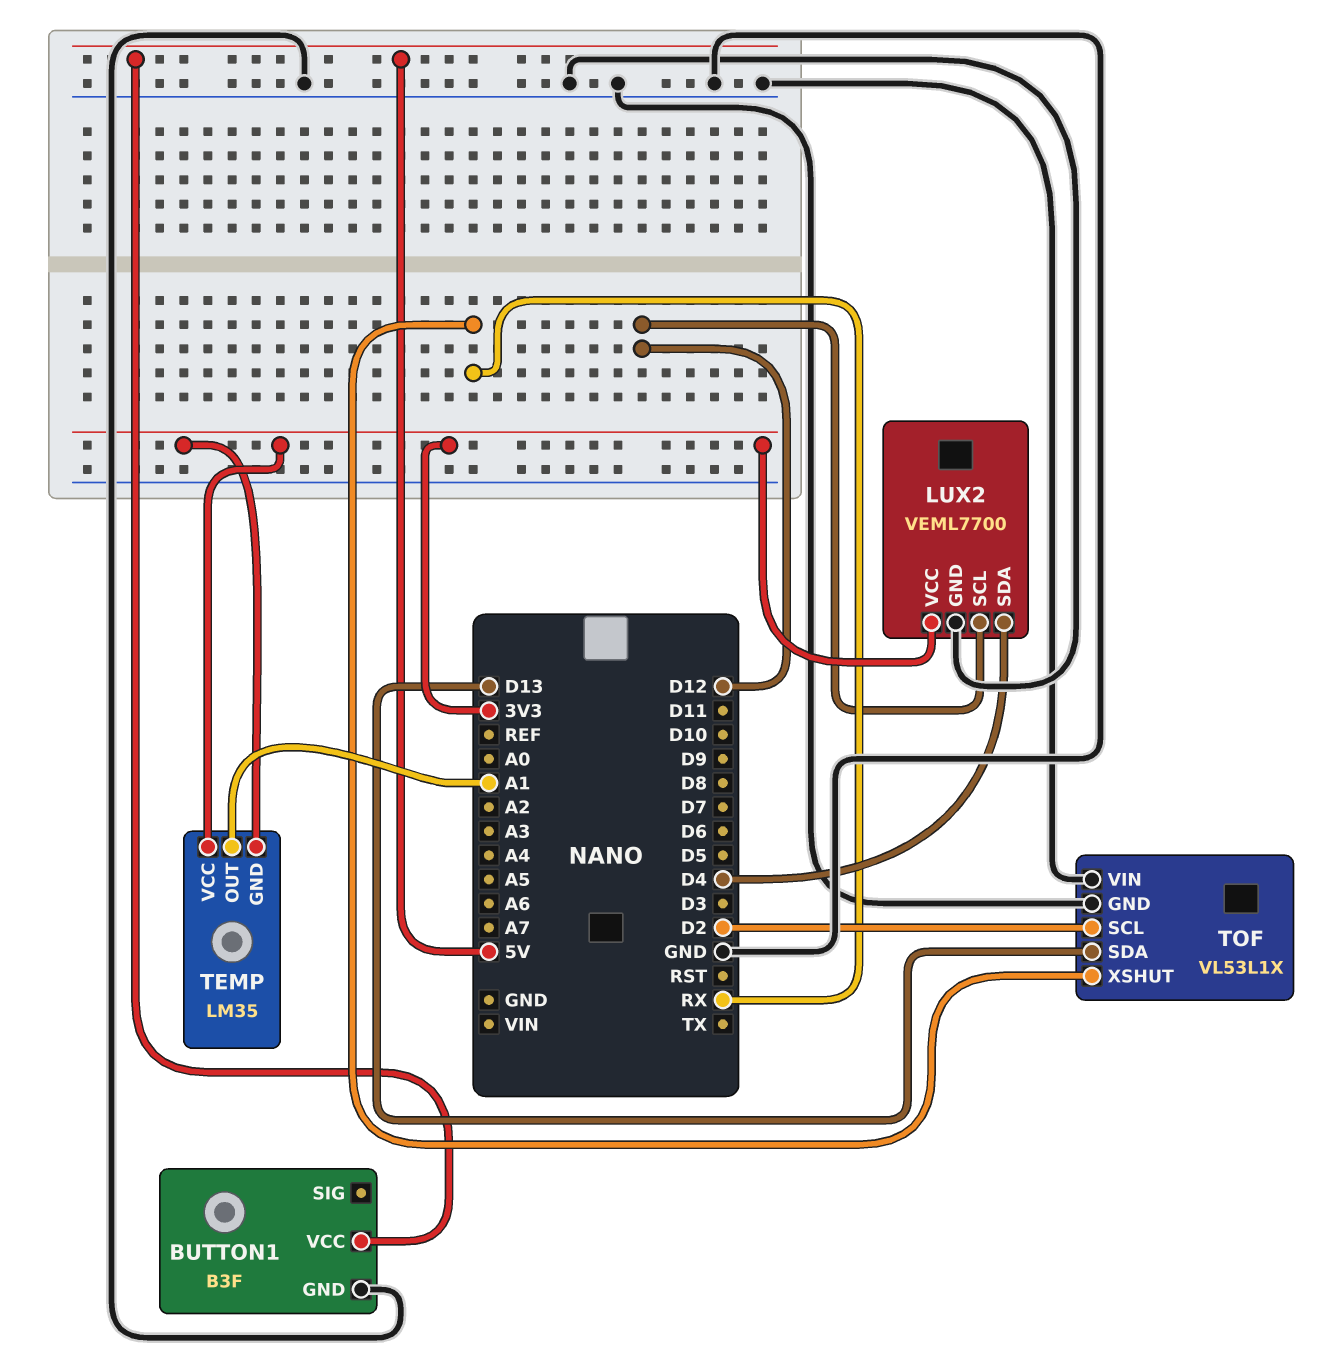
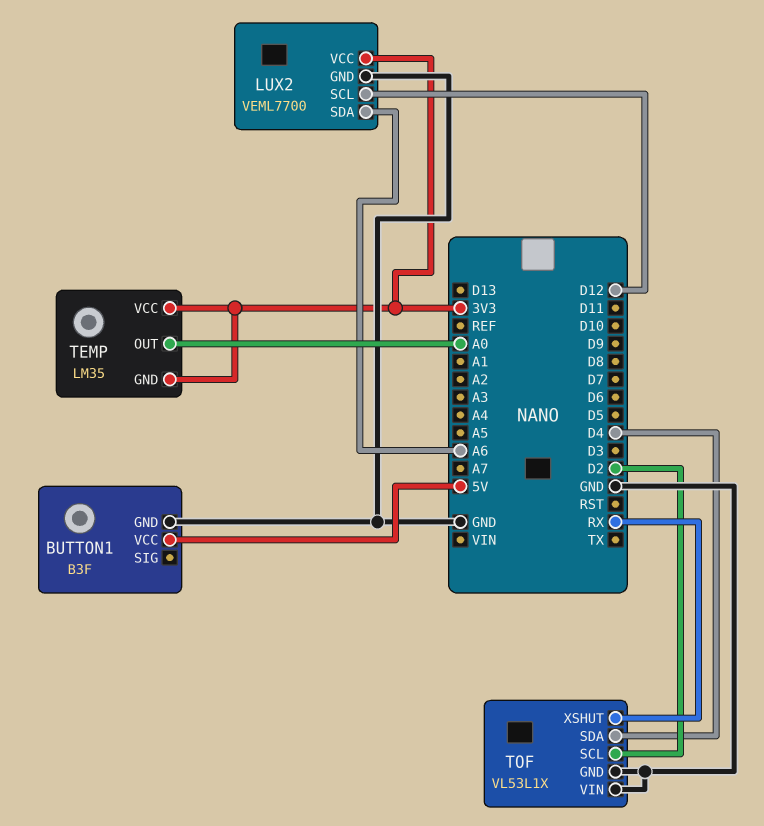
LUX2 pin SDA: D4 -> A6
TEMP pin OUT: A1 -> A0
TOF pin SDA: D13 -> D4

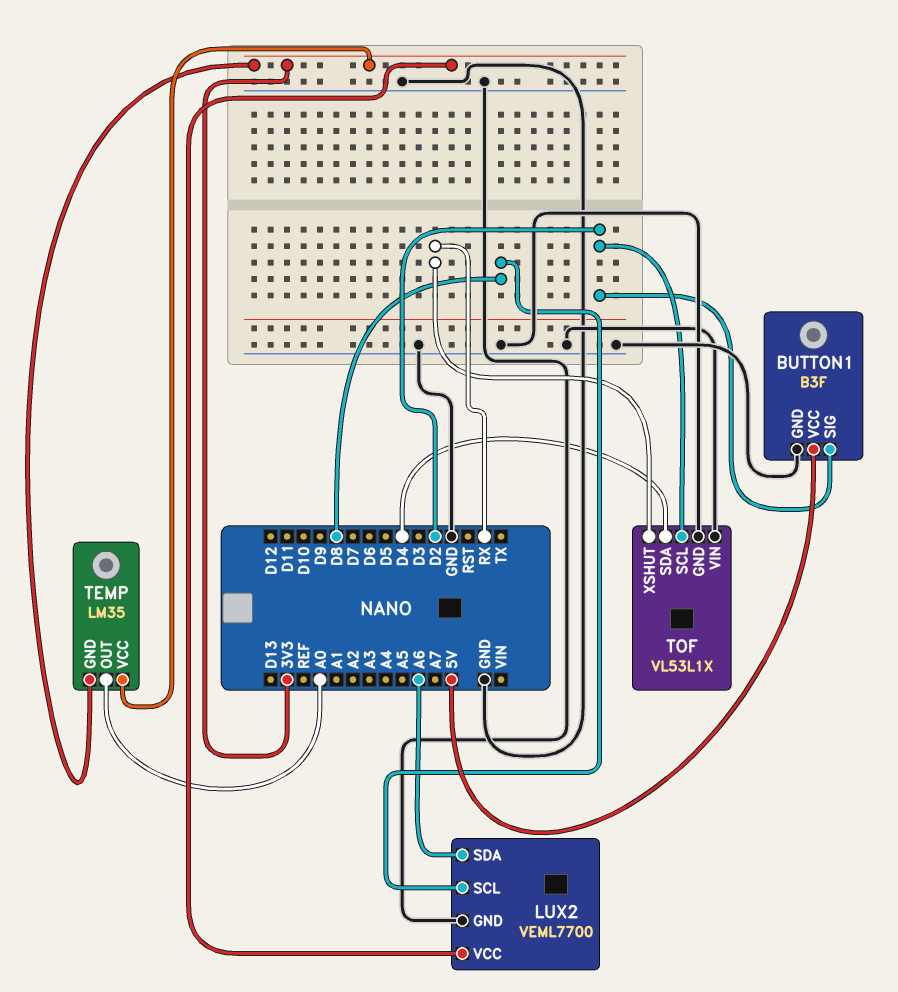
BUTTON1 pin SIG: none -> D2
LUX2 pin SCL: D12 -> D8

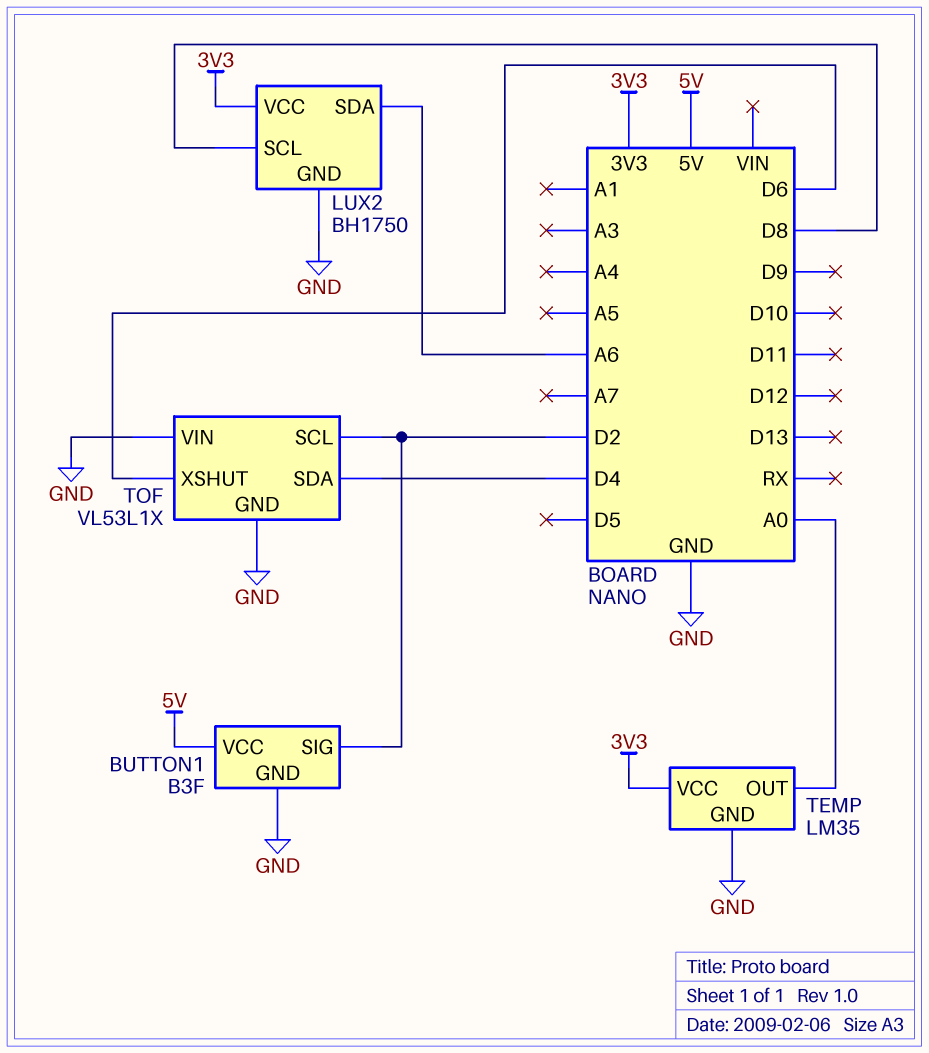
LUX2: VEML7700 -> BH1750
TEMP pin GND: 3V3 -> GND
TOF pin XSHUT: RX -> D6

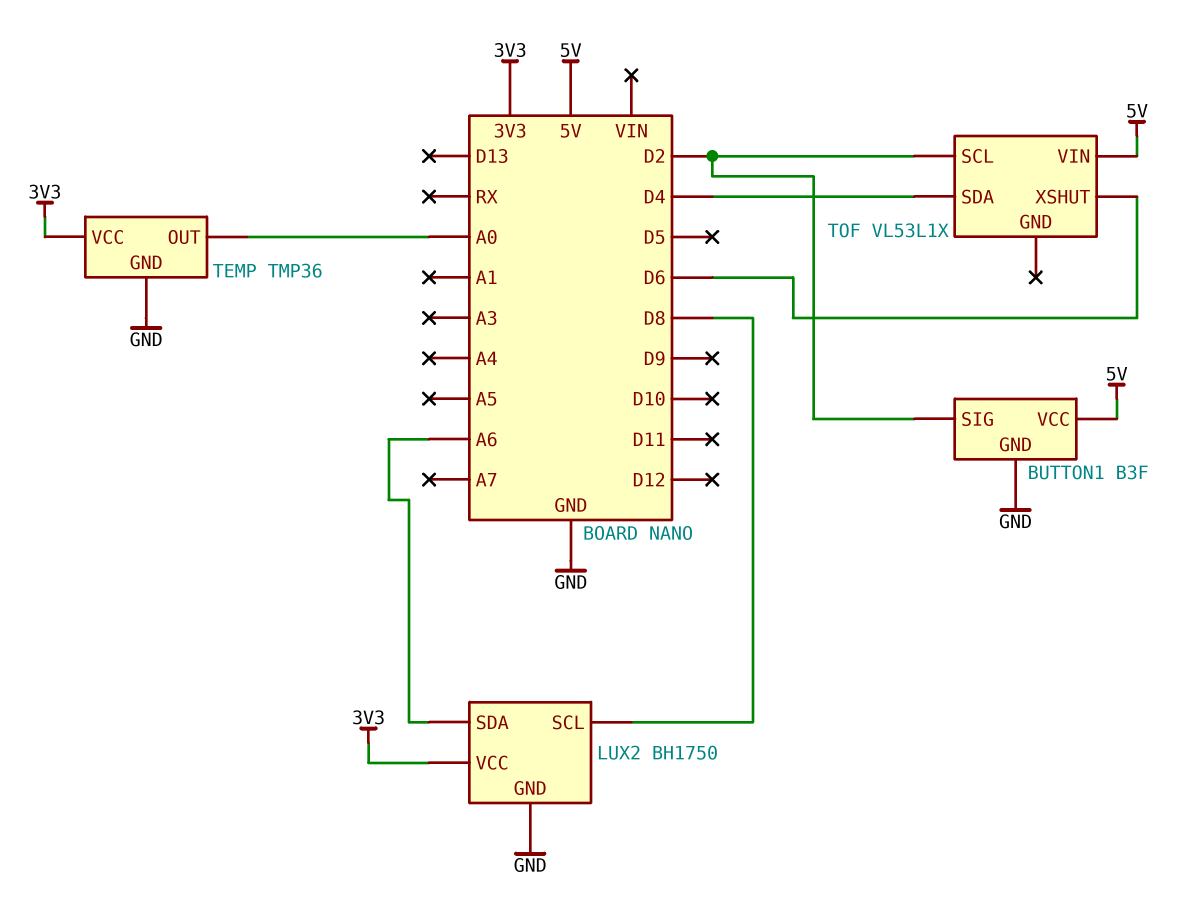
TEMP: LM35 -> TMP36
TOF pin GND: GND -> none
TOF pin VIN: GND -> 5V

